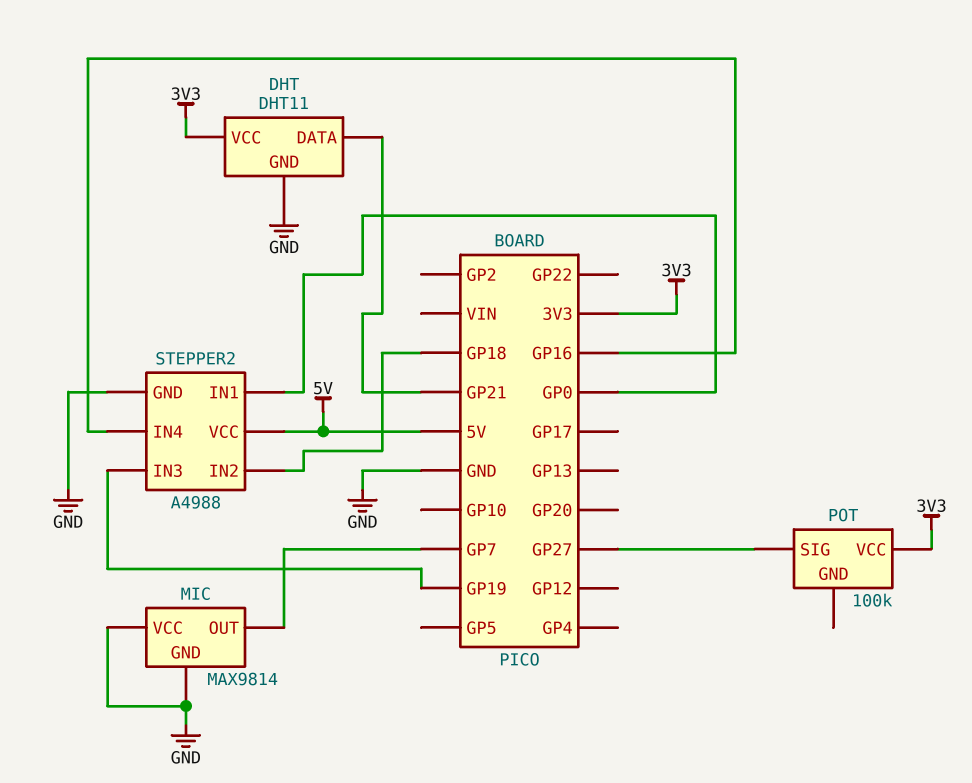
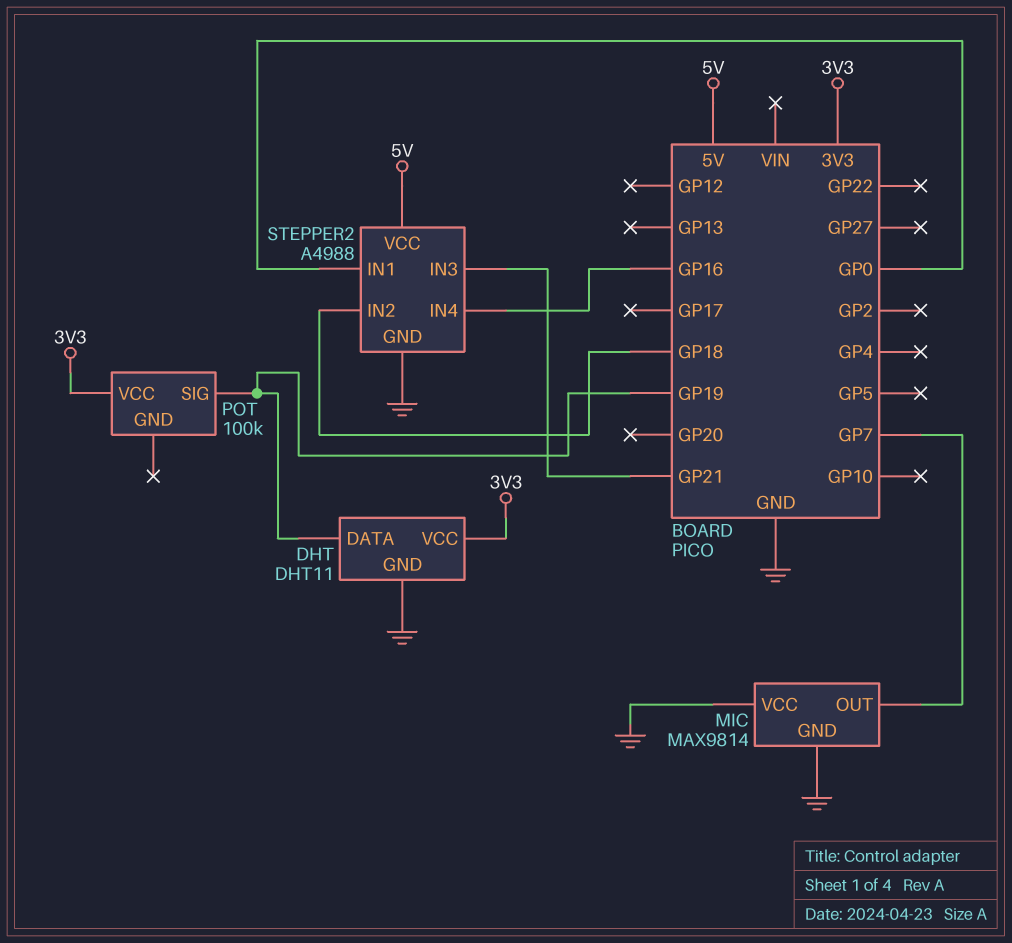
DHT pin DATA: GP21 -> GP19
POT pin SIG: GP27 -> GP19
STEPPER2 pin IN3: GP19 -> GP21

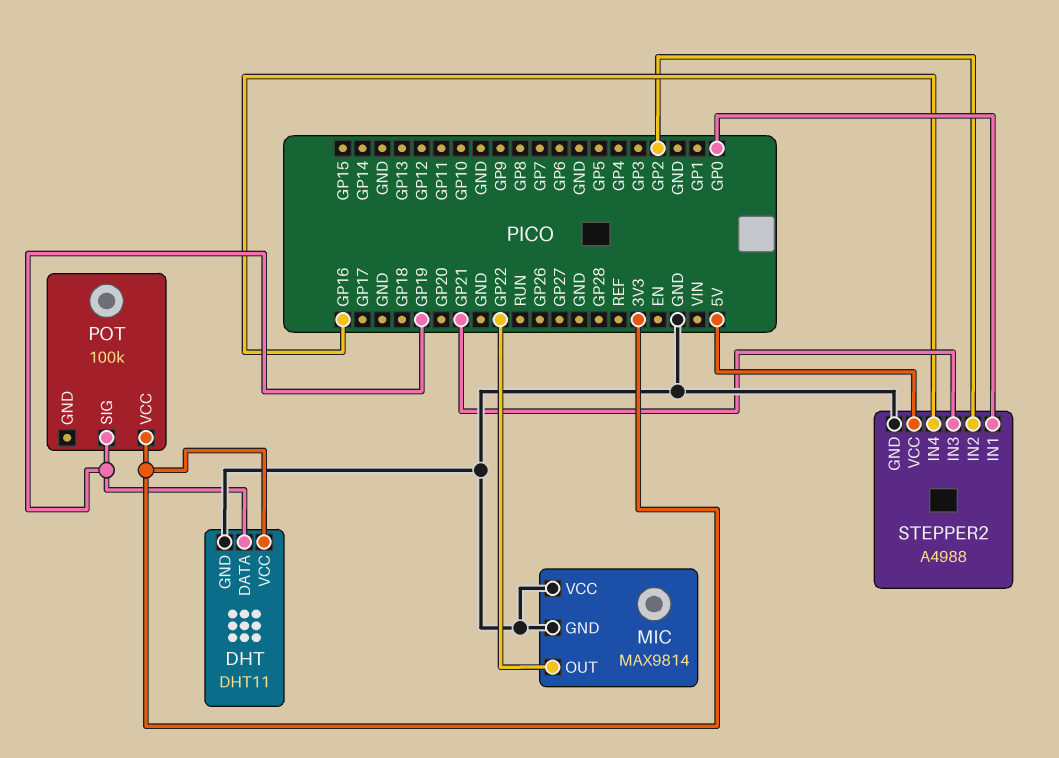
MIC pin OUT: GP7 -> GP22
STEPPER2 pin IN2: GP18 -> GP2

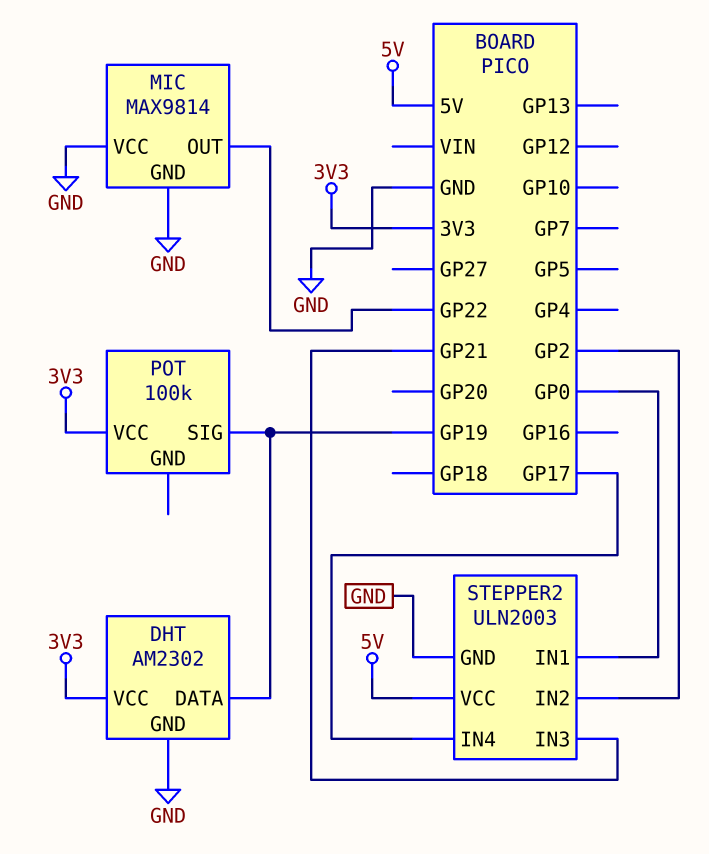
DHT: DHT11 -> AM2302
STEPPER2: A4988 -> ULN2003
STEPPER2 pin IN4: GP16 -> GP17

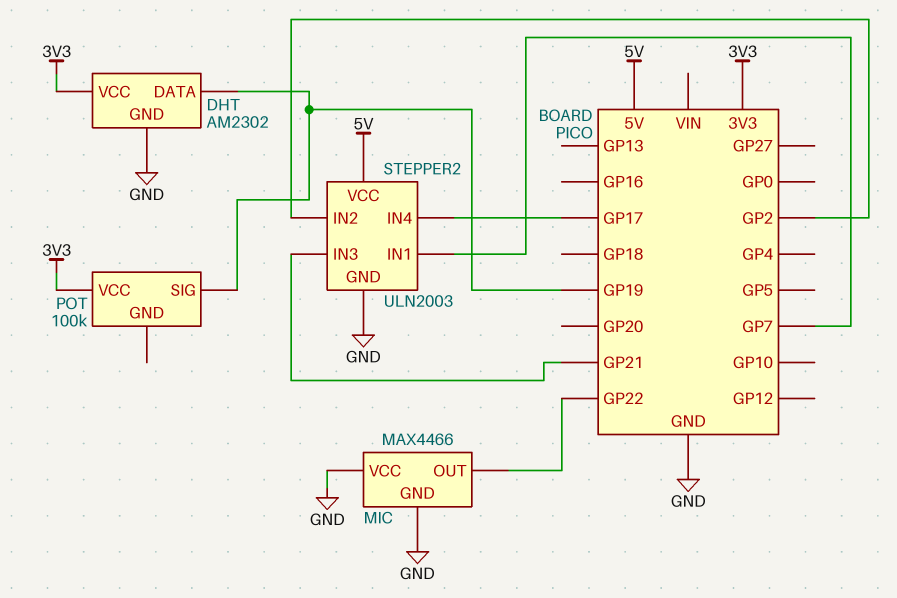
MIC: MAX9814 -> MAX4466
STEPPER2 pin IN1: GP0 -> GP7

